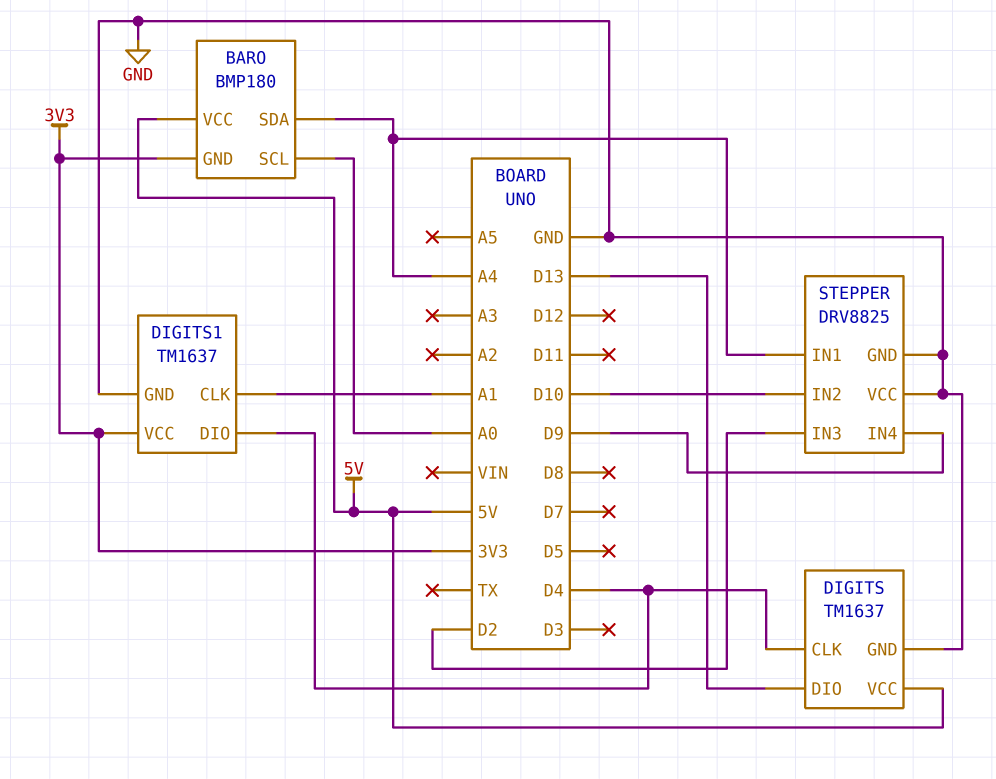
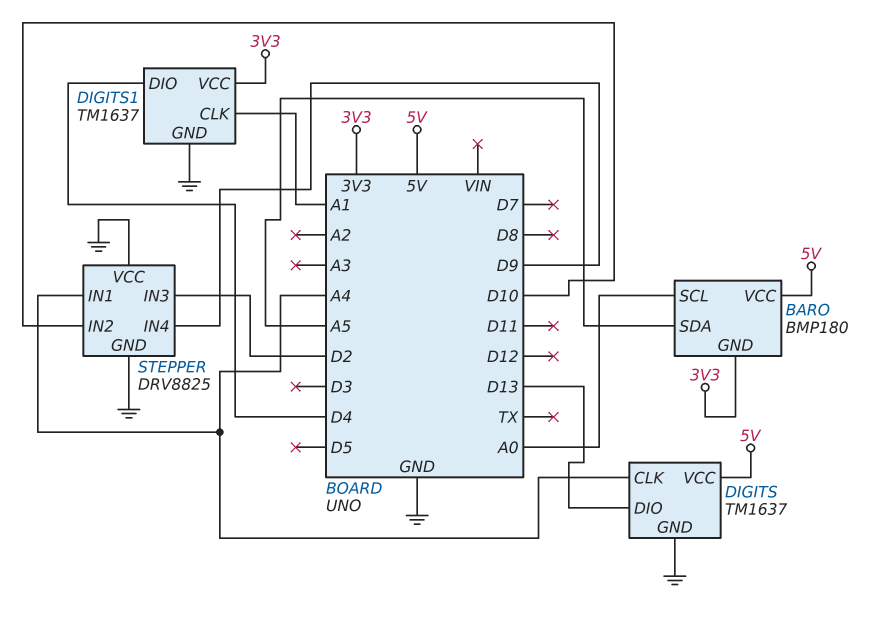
BARO pin SDA: A4 -> A5
DIGITS pin CLK: D4 -> A4

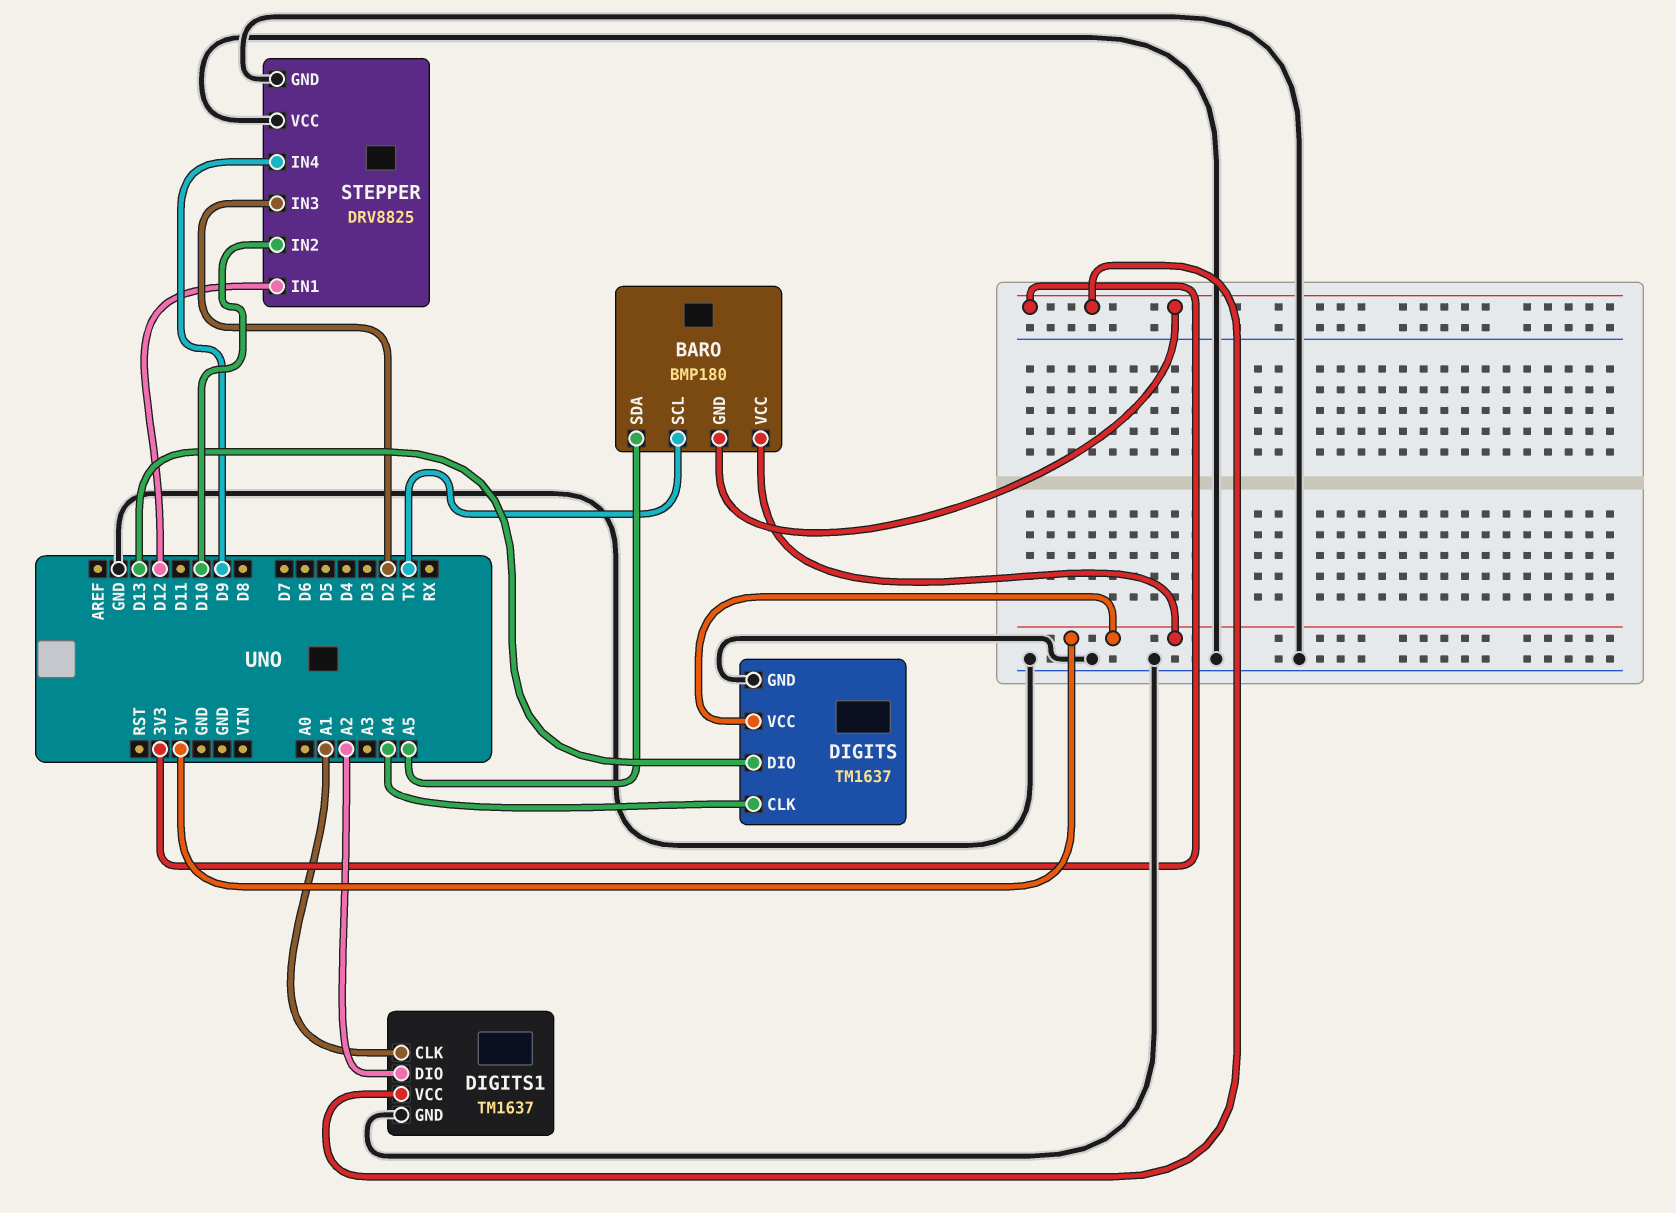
BARO pin SCL: A0 -> TX
DIGITS1 pin DIO: D4 -> A2
STEPPER pin IN1: A4 -> D12

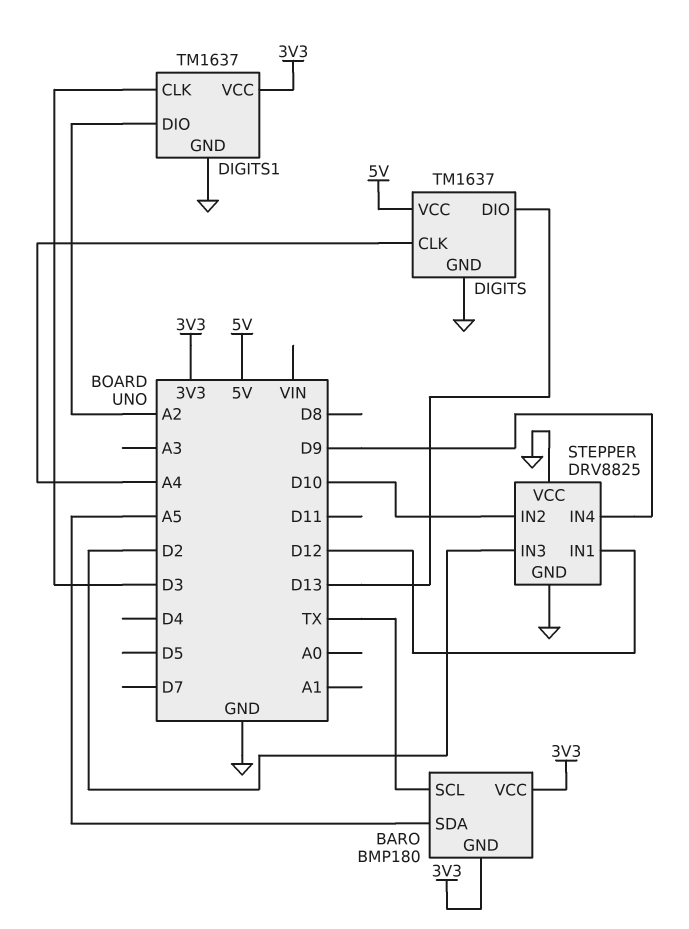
BARO pin VCC: 5V -> 3V3
DIGITS1 pin CLK: A1 -> D3

